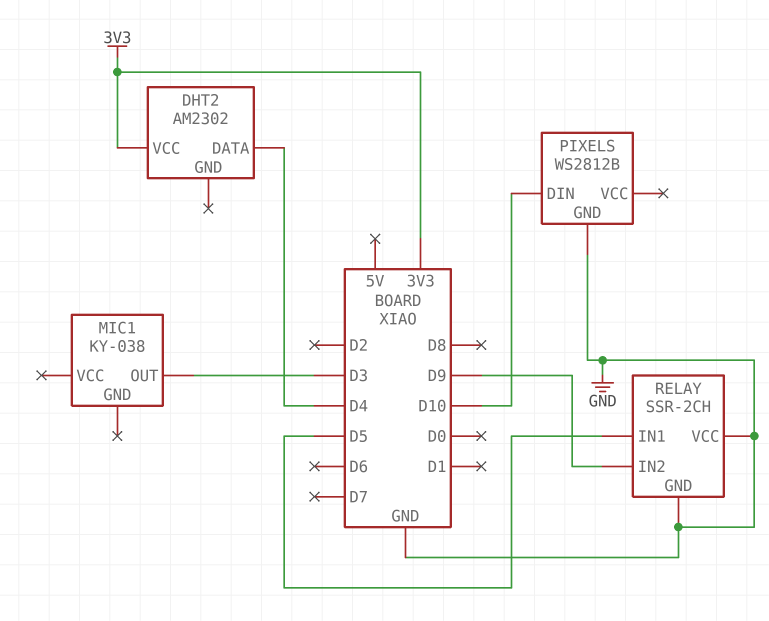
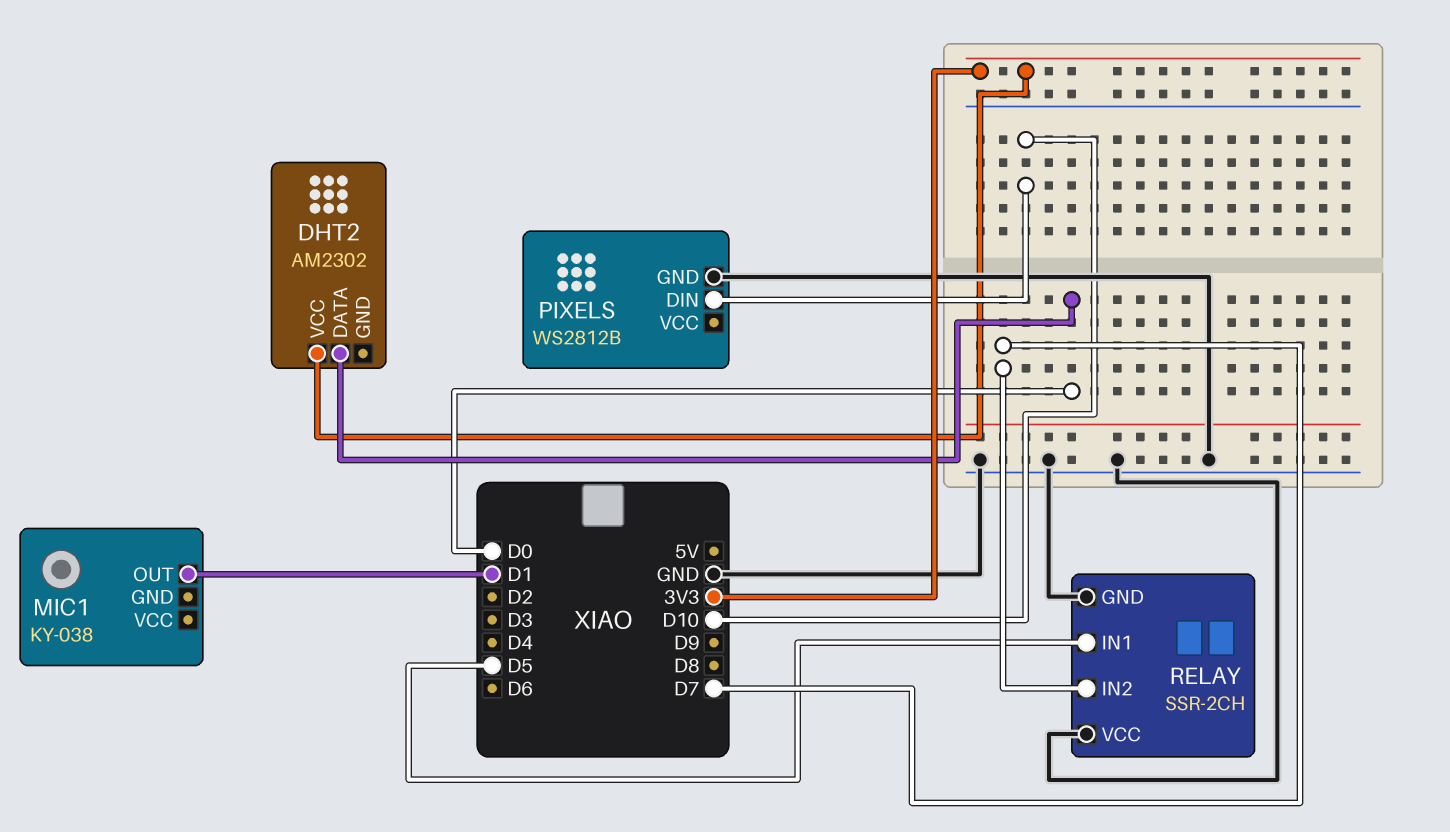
DHT2 pin DATA: D4 -> D0
MIC1 pin OUT: D3 -> D1
RELAY pin IN2: D9 -> D7

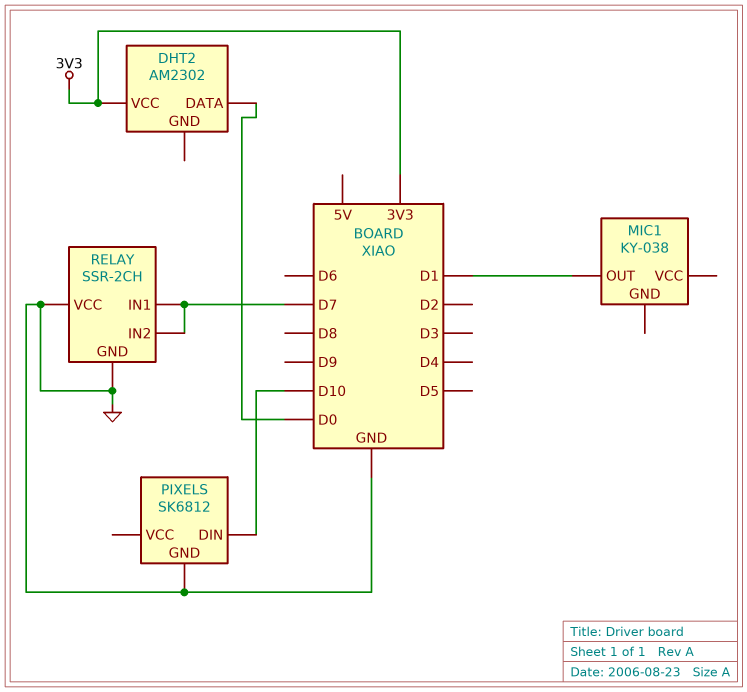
PIXELS: WS2812B -> SK6812
RELAY pin IN1: D5 -> D7

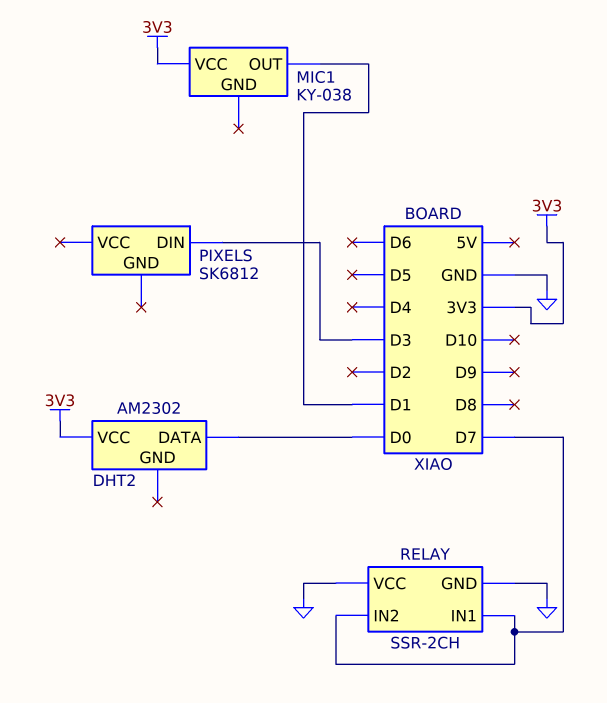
MIC1 pin VCC: none -> 3V3
PIXELS pin DIN: D10 -> D3
PIXELS pin GND: GND -> none

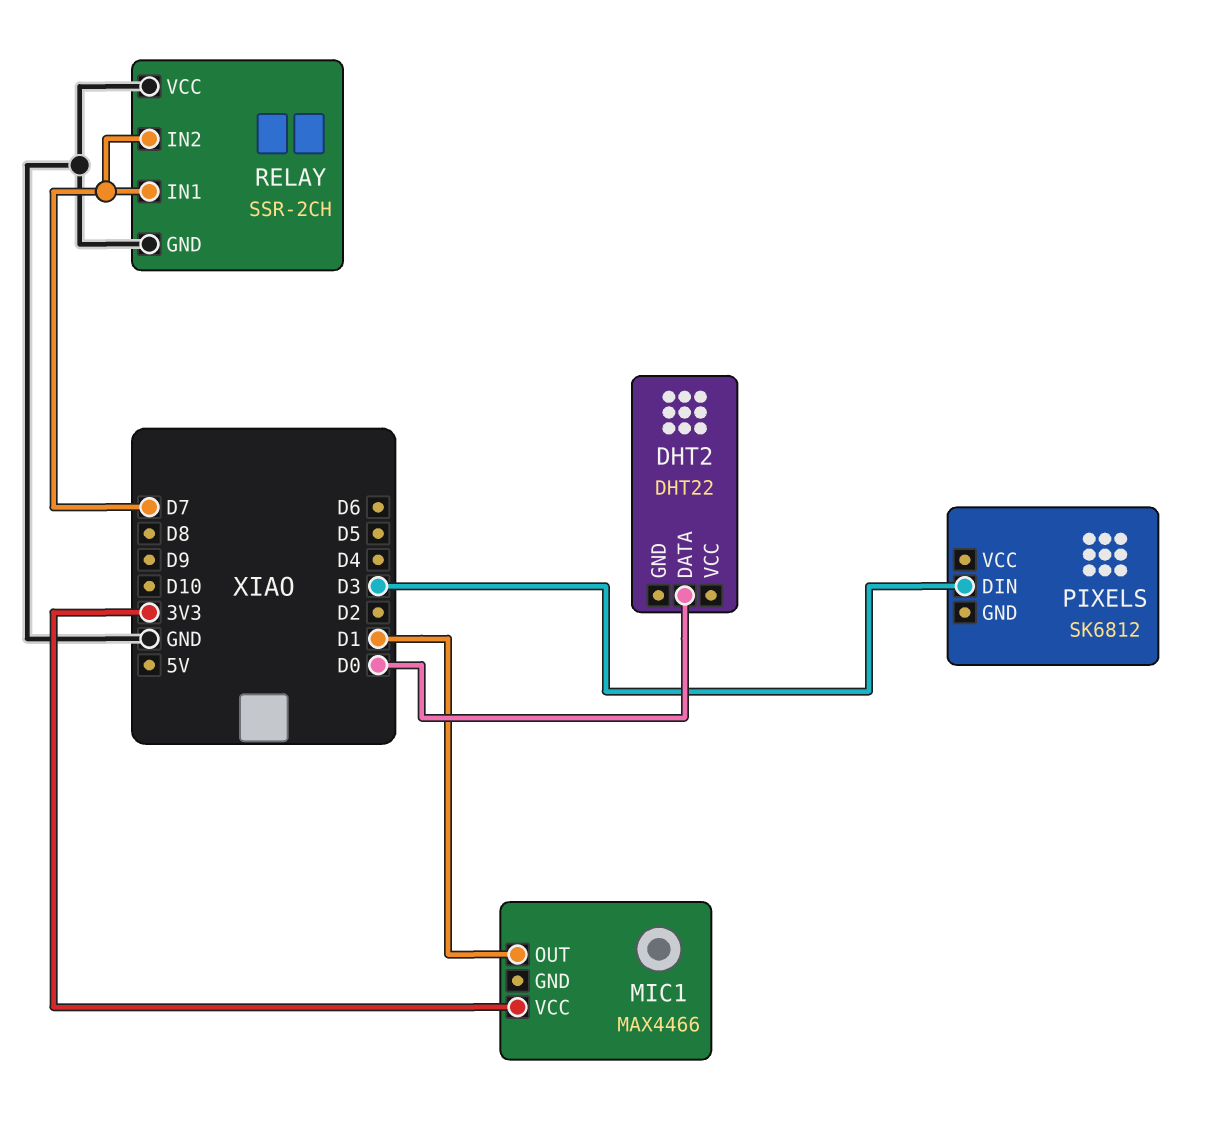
DHT2: AM2302 -> DHT22
DHT2 pin VCC: 3V3 -> none
MIC1: KY-038 -> MAX4466

